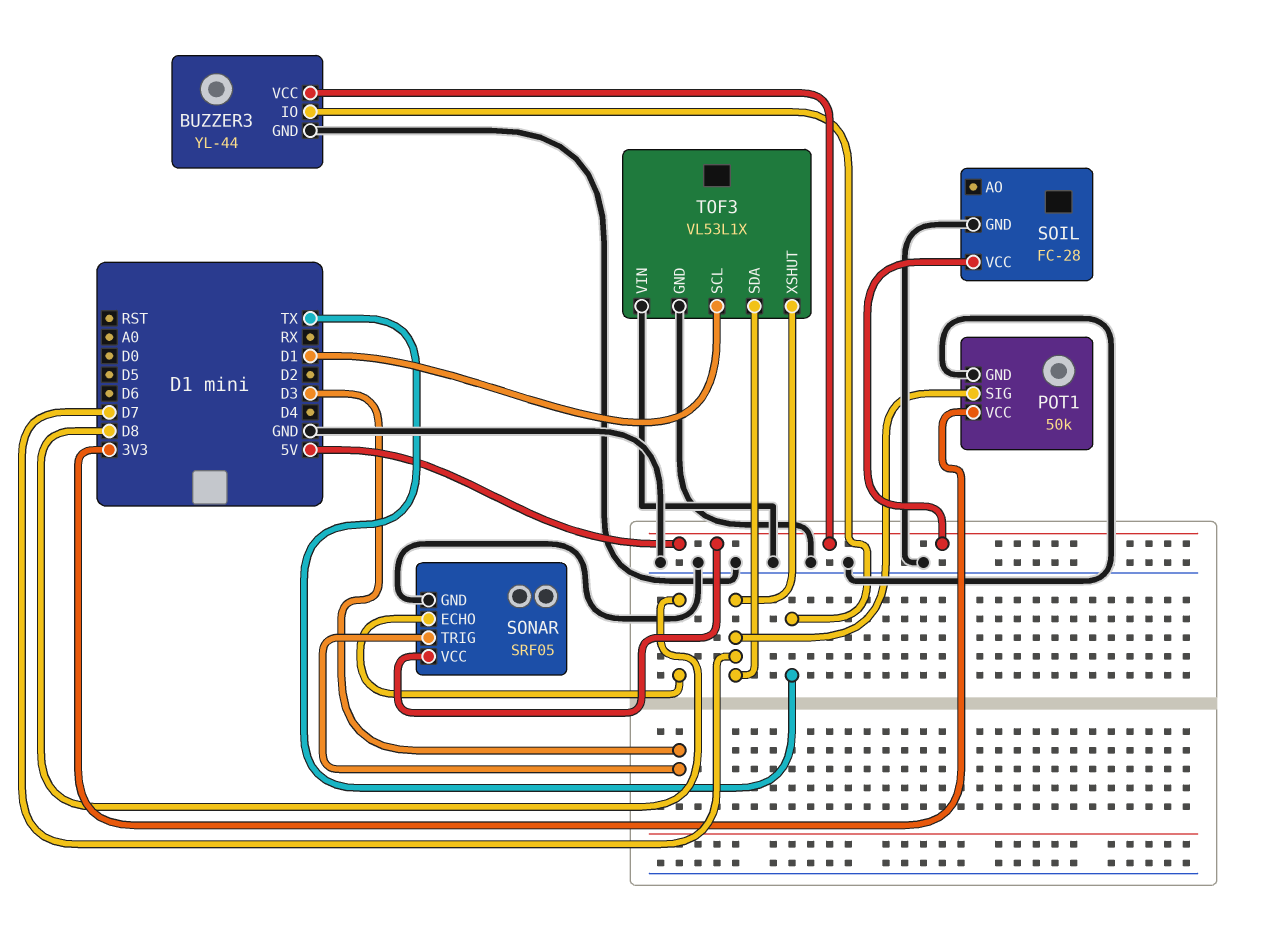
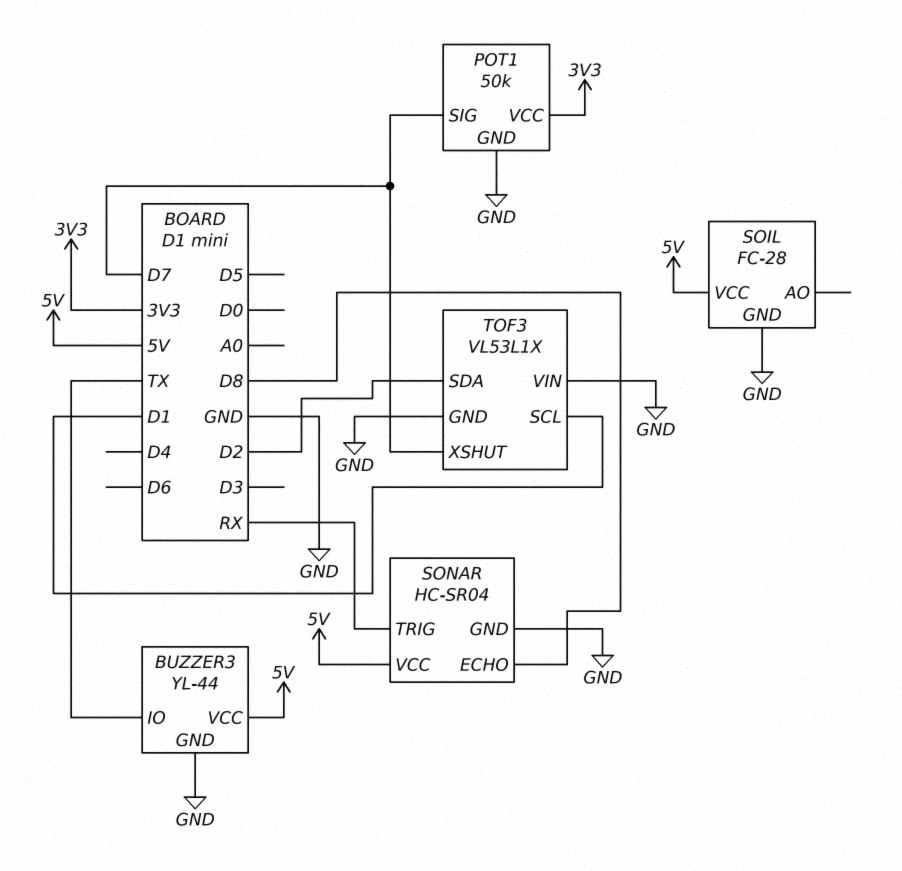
SONAR: SRF05 -> HC-SR04
SONAR pin TRIG: D3 -> RX
TOF3 pin SDA: D7 -> D2

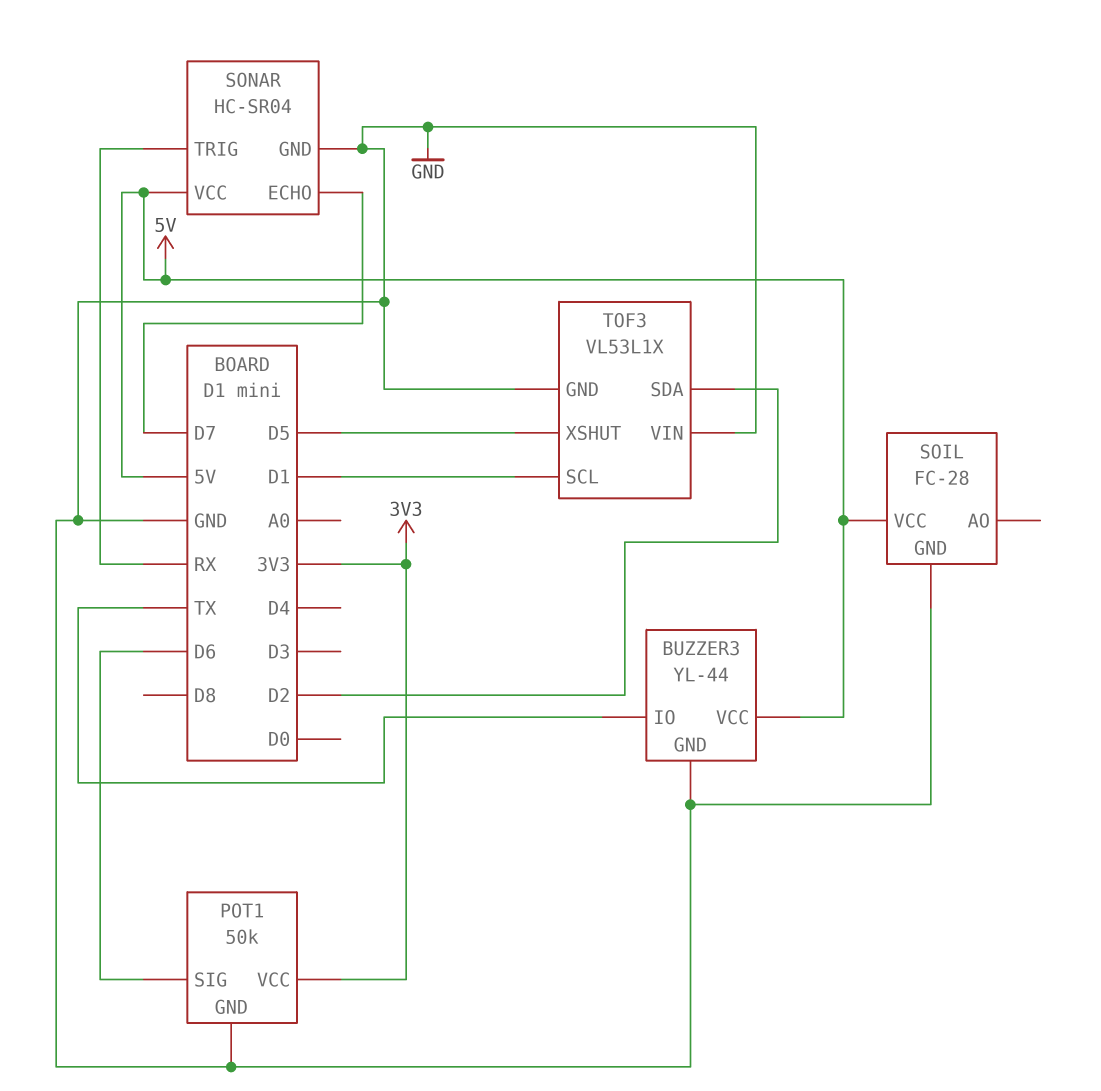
POT1 pin SIG: D7 -> D6
SONAR pin ECHO: D8 -> D7
TOF3 pin XSHUT: D7 -> D5

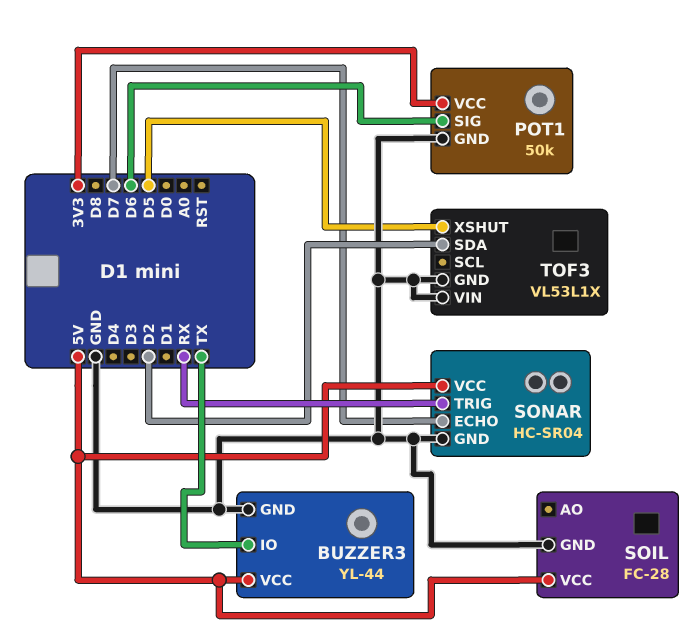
TOF3 pin SCL: D1 -> none

